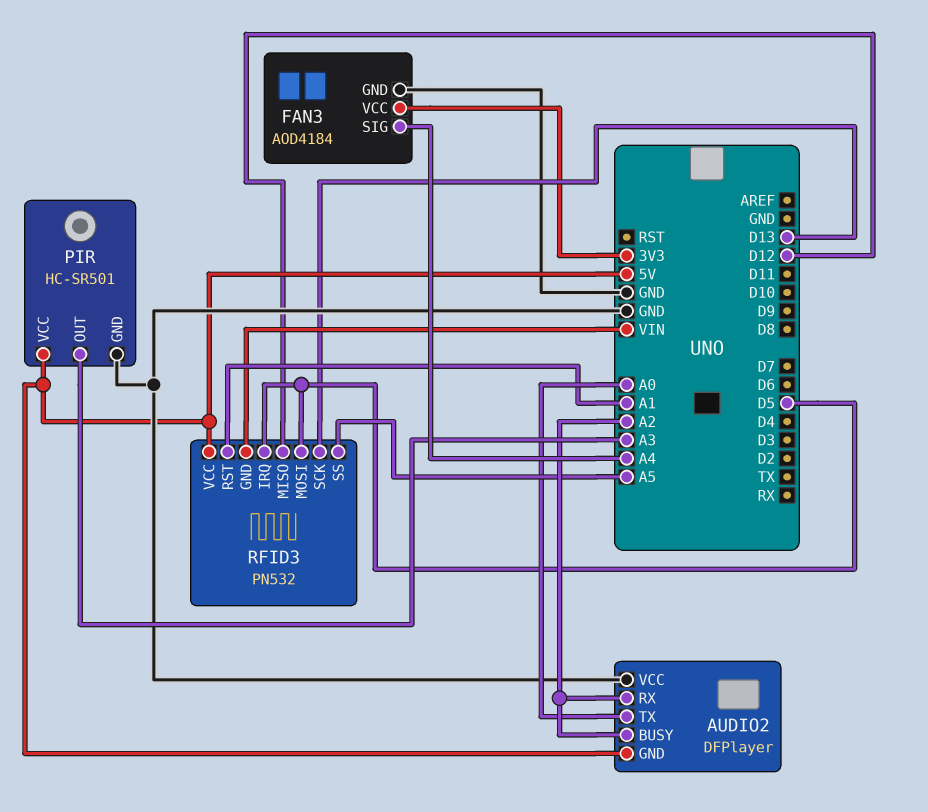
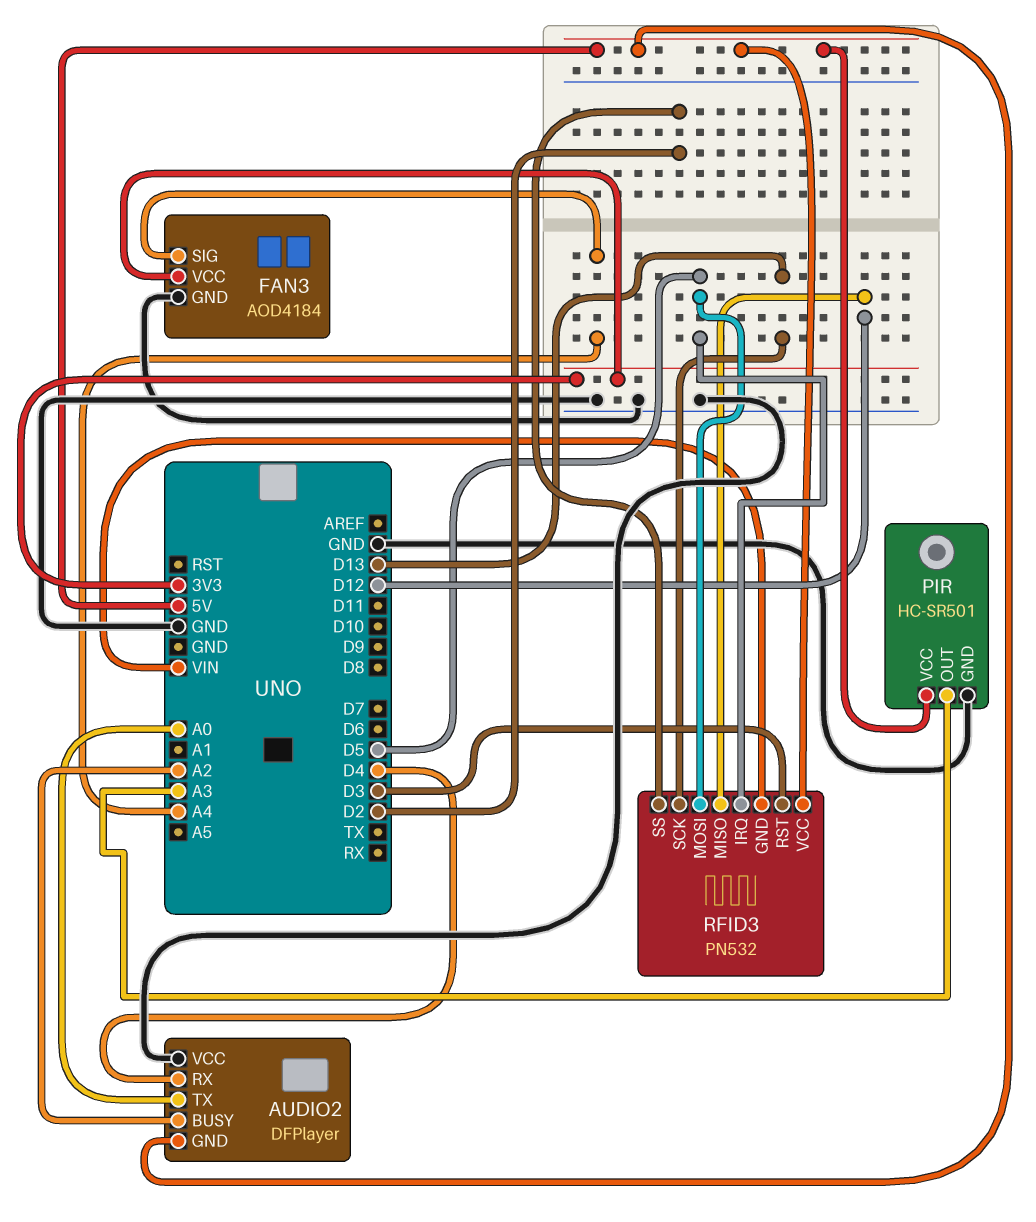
AUDIO2 pin RX: A2 -> D4
RFID3 pin RST: A1 -> D3
RFID3 pin SS: A5 -> D2

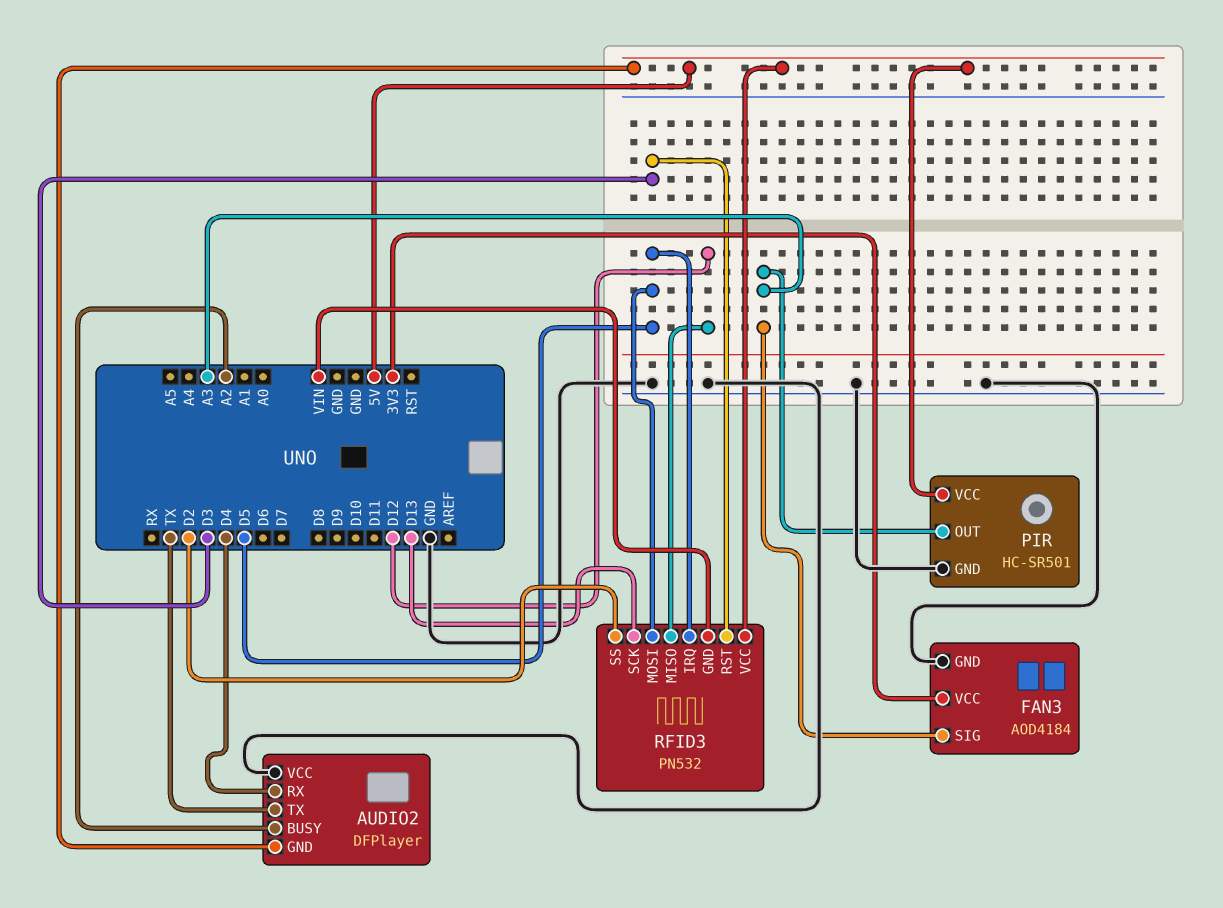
AUDIO2 pin TX: A0 -> TX
FAN3 pin SIG: A4 -> A3

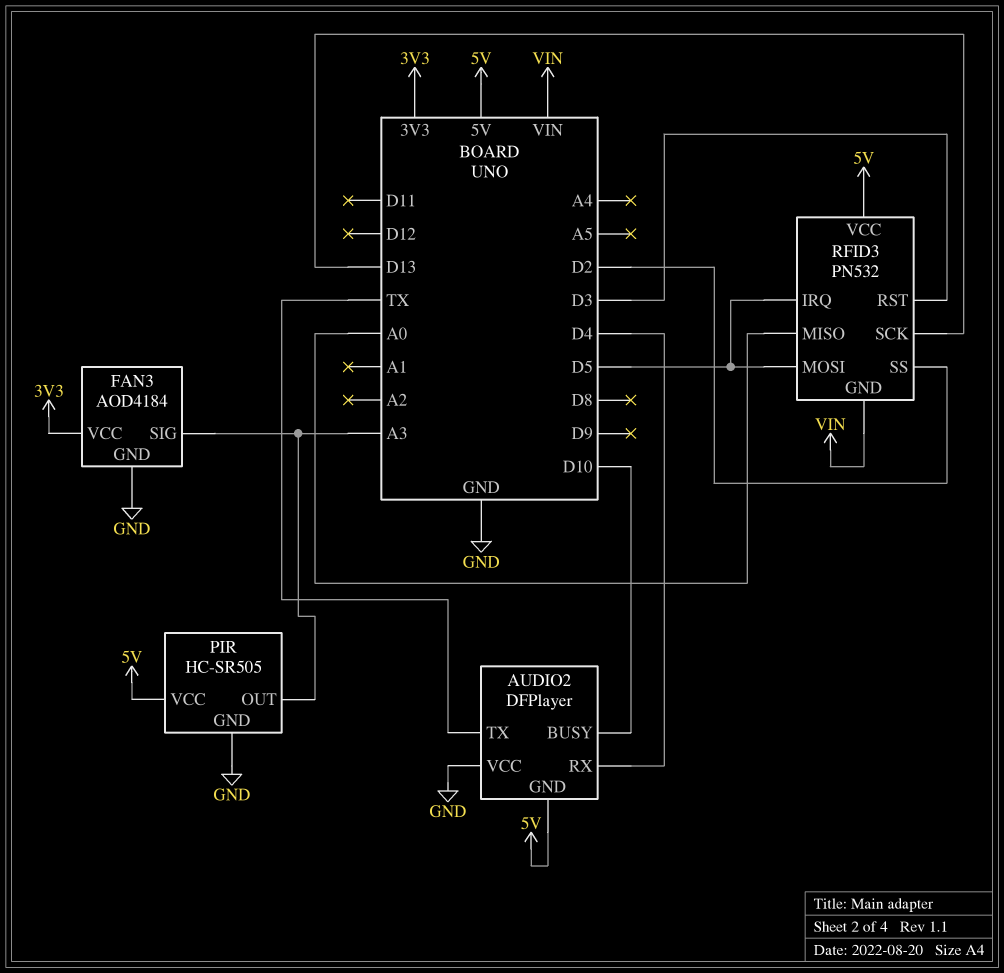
AUDIO2 pin BUSY: A2 -> D10
PIR: HC-SR501 -> HC-SR505
RFID3 pin MISO: D12 -> A0

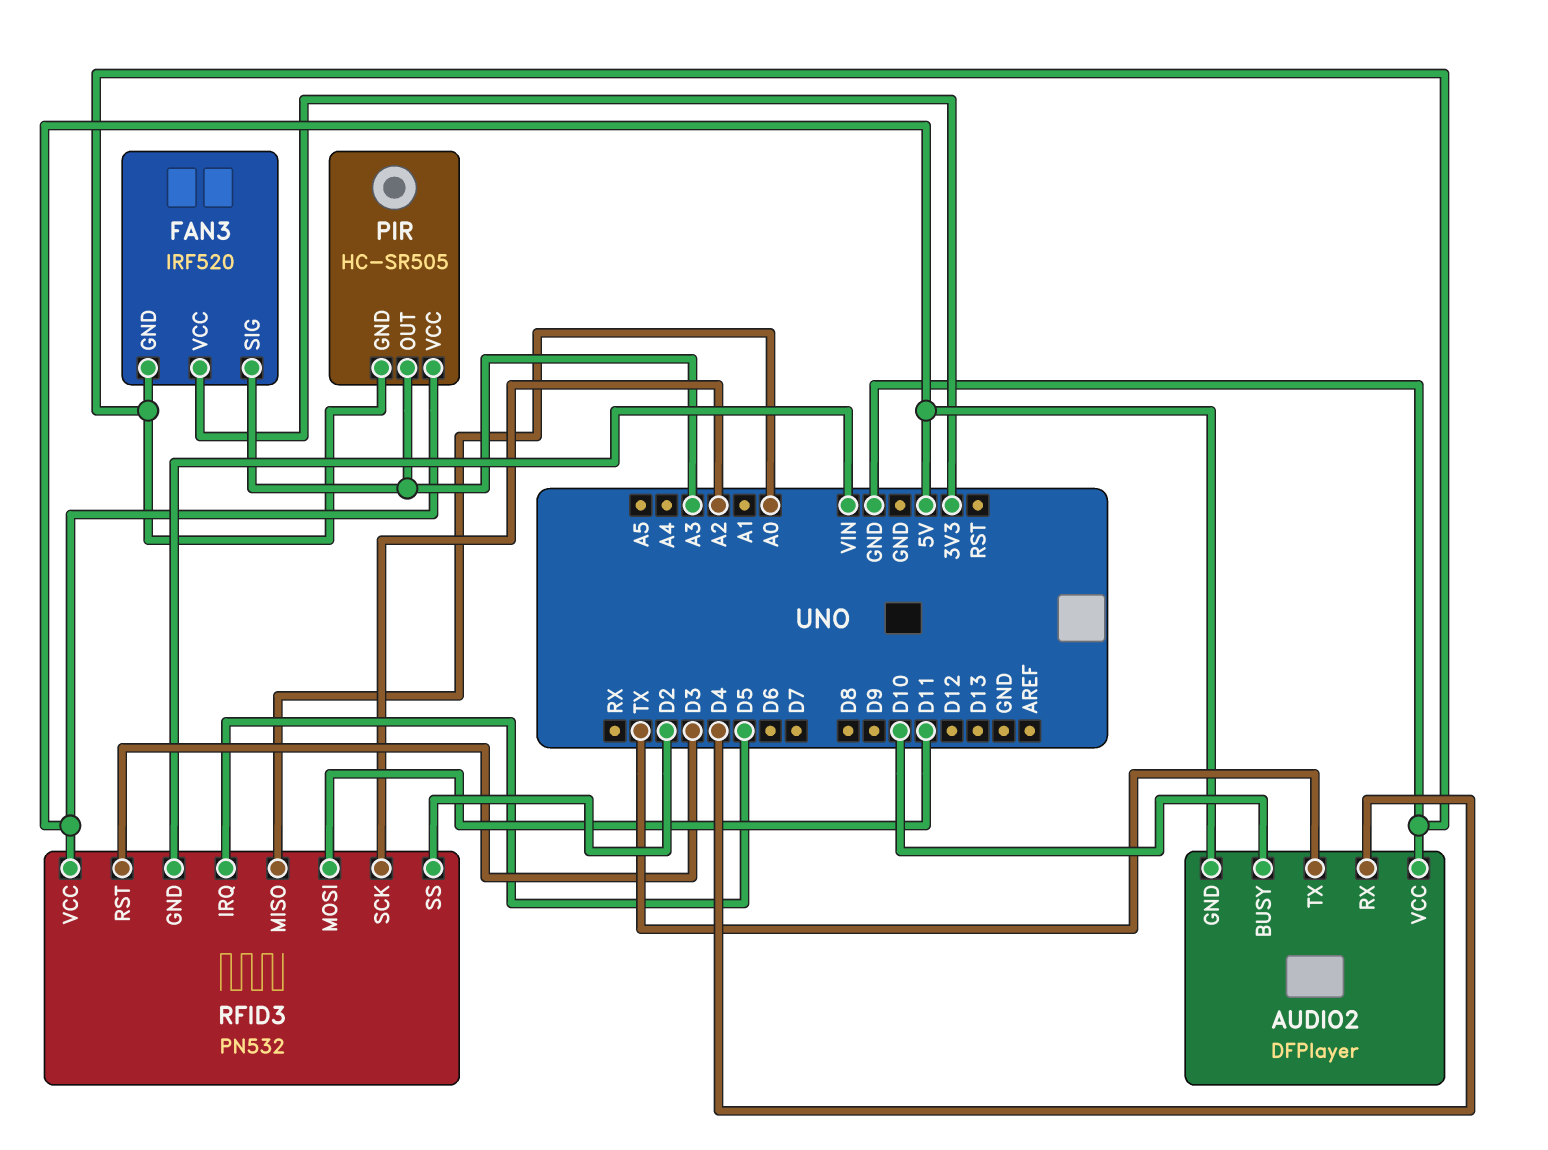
FAN3: AOD4184 -> IRF520
RFID3 pin MOSI: D5 -> D11
RFID3 pin SCK: D13 -> A2

